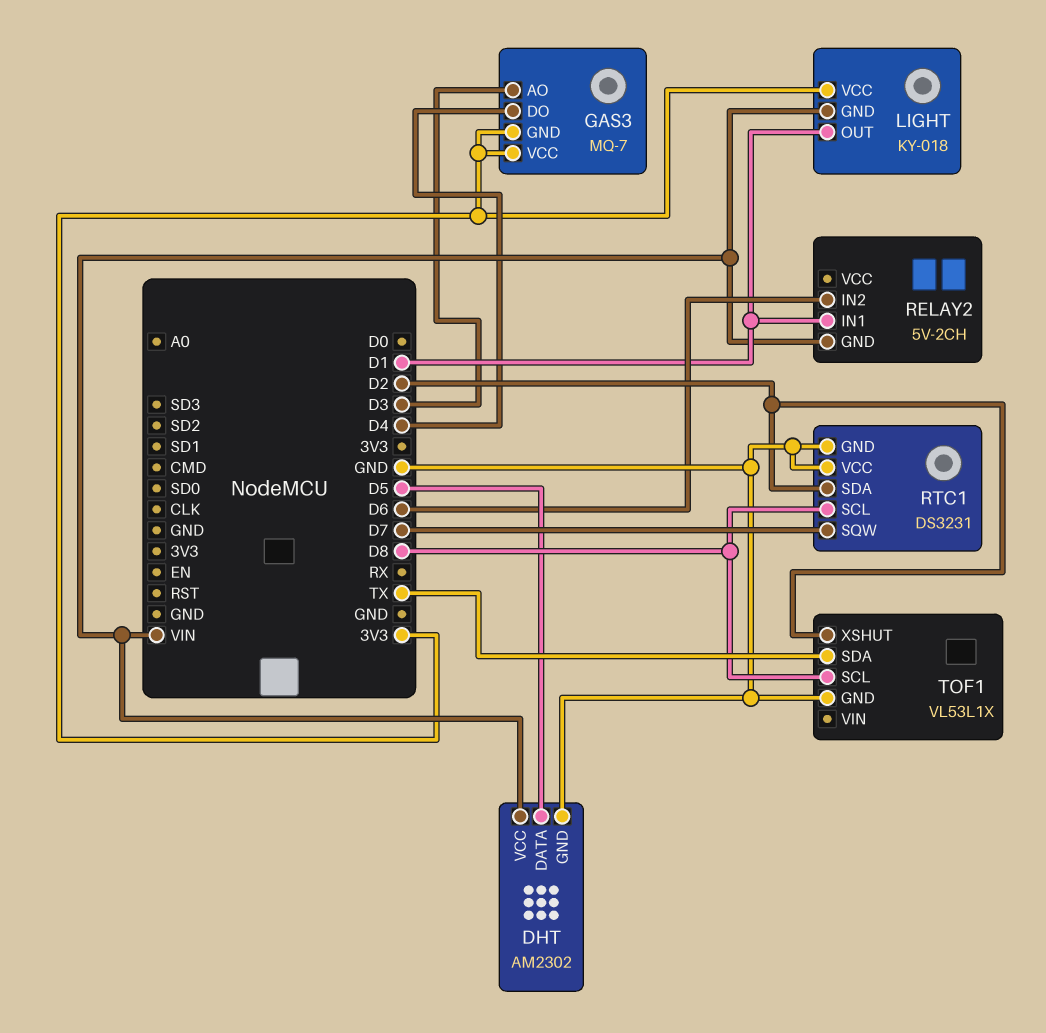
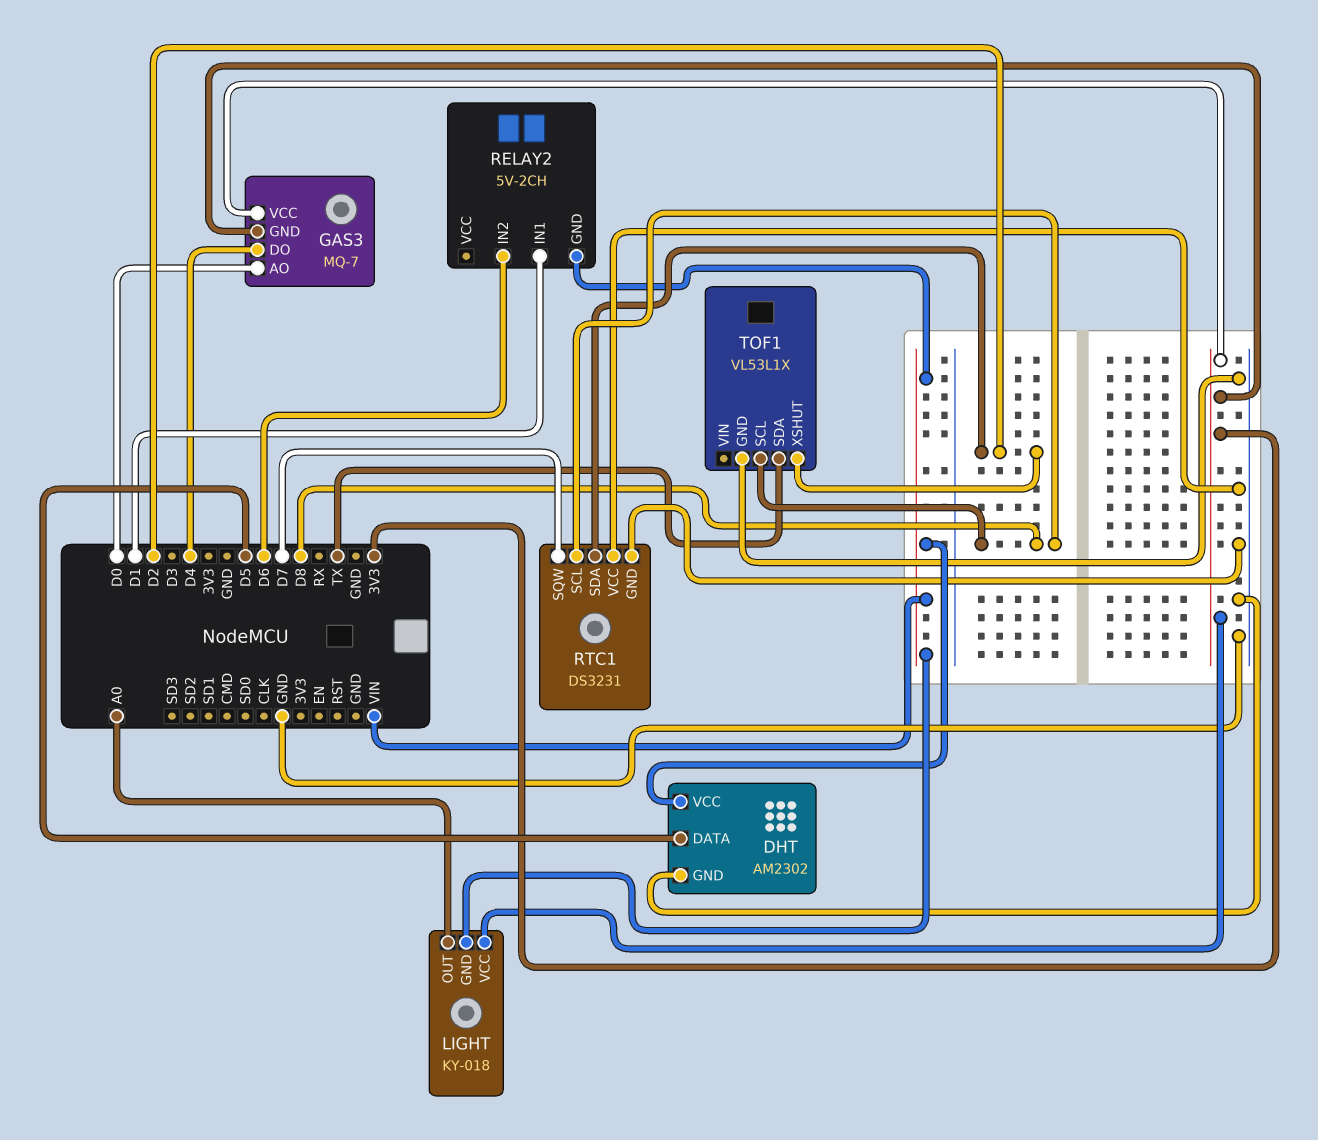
GAS3 pin AO: D3 -> D0
LIGHT pin OUT: D1 -> A0

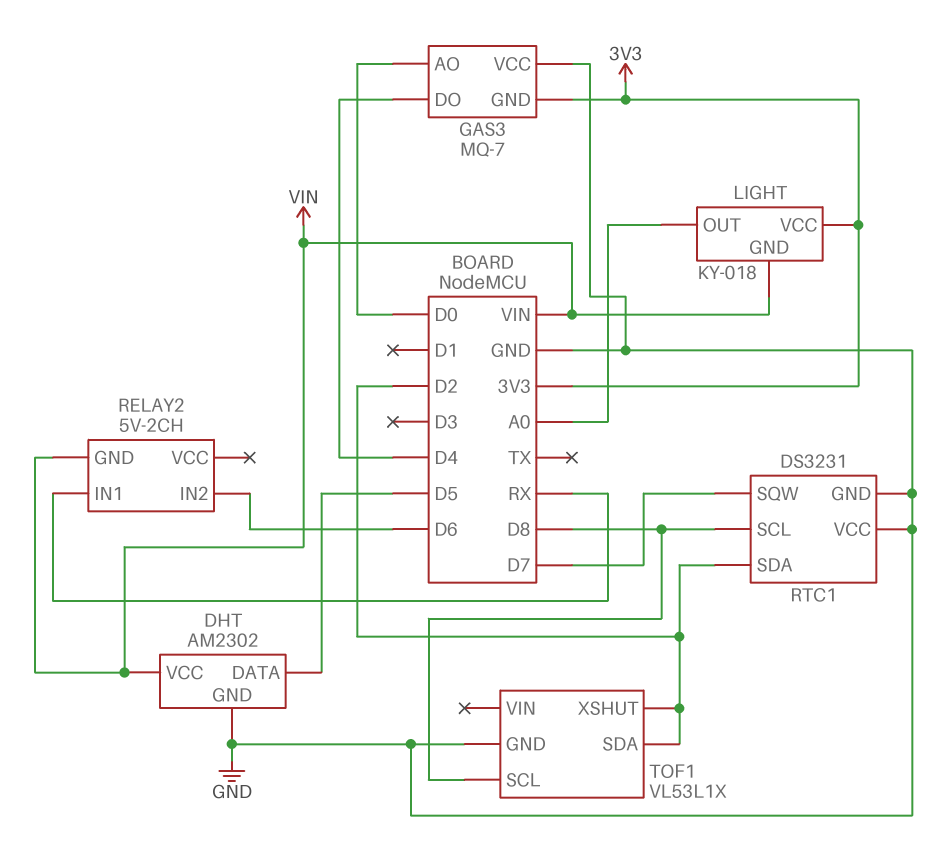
GAS3 pin VCC: 3V3 -> GND
RELAY2 pin IN1: D1 -> RX
TOF1 pin SDA: TX -> D2

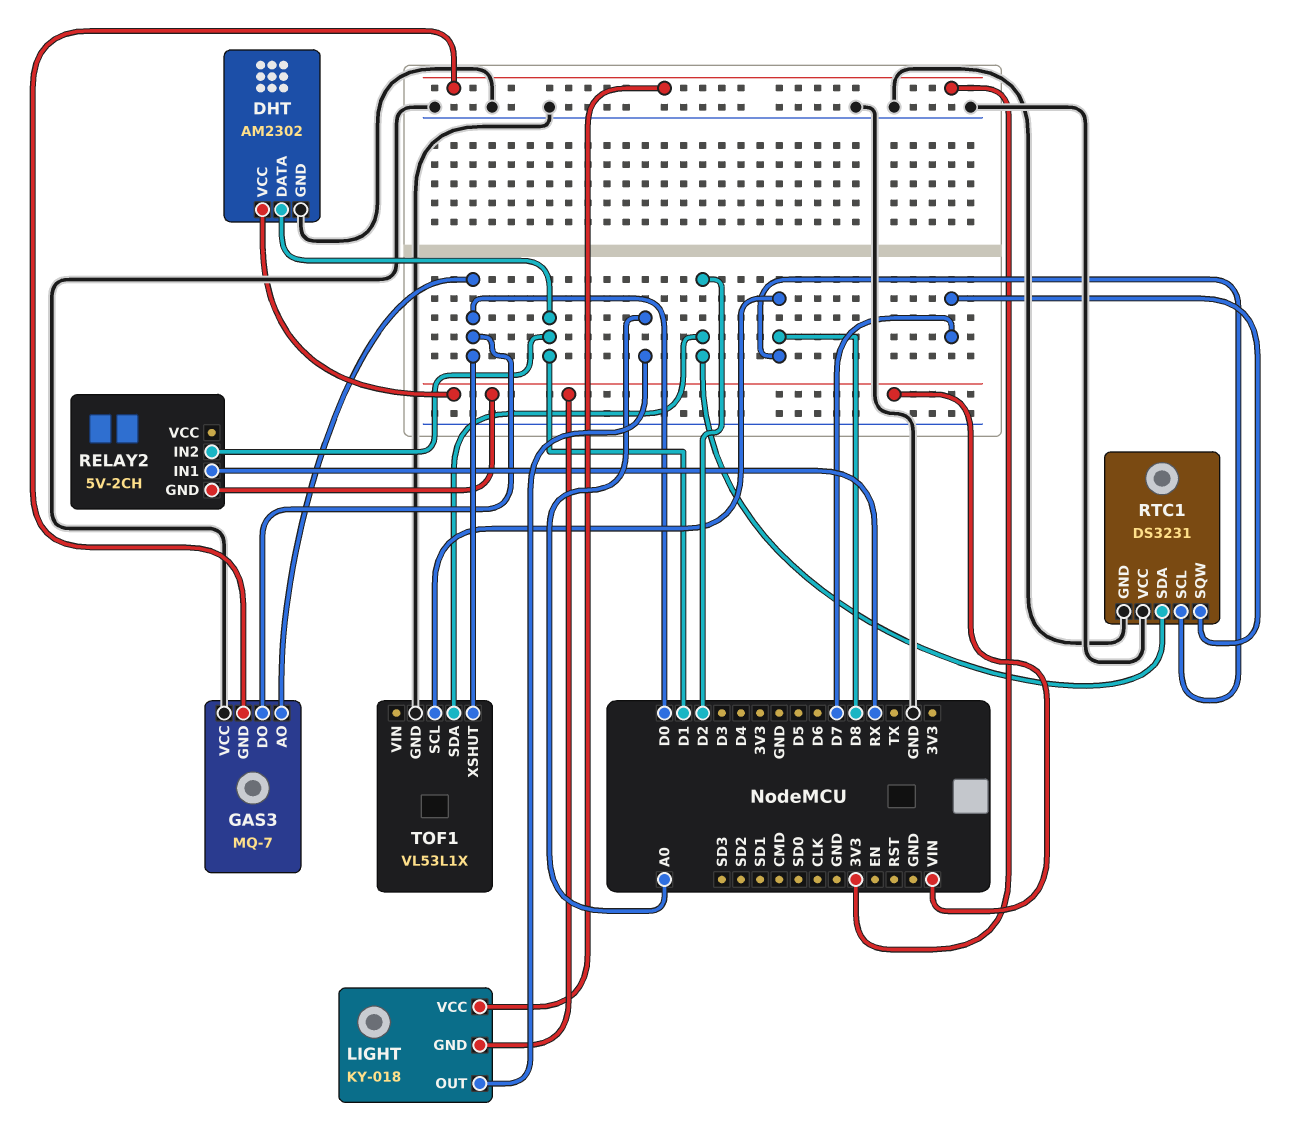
DHT pin DATA: D5 -> D1
GAS3 pin DO: D4 -> D0
RELAY2 pin IN2: D6 -> D1
TOF1 pin XSHUT: D2 -> D0

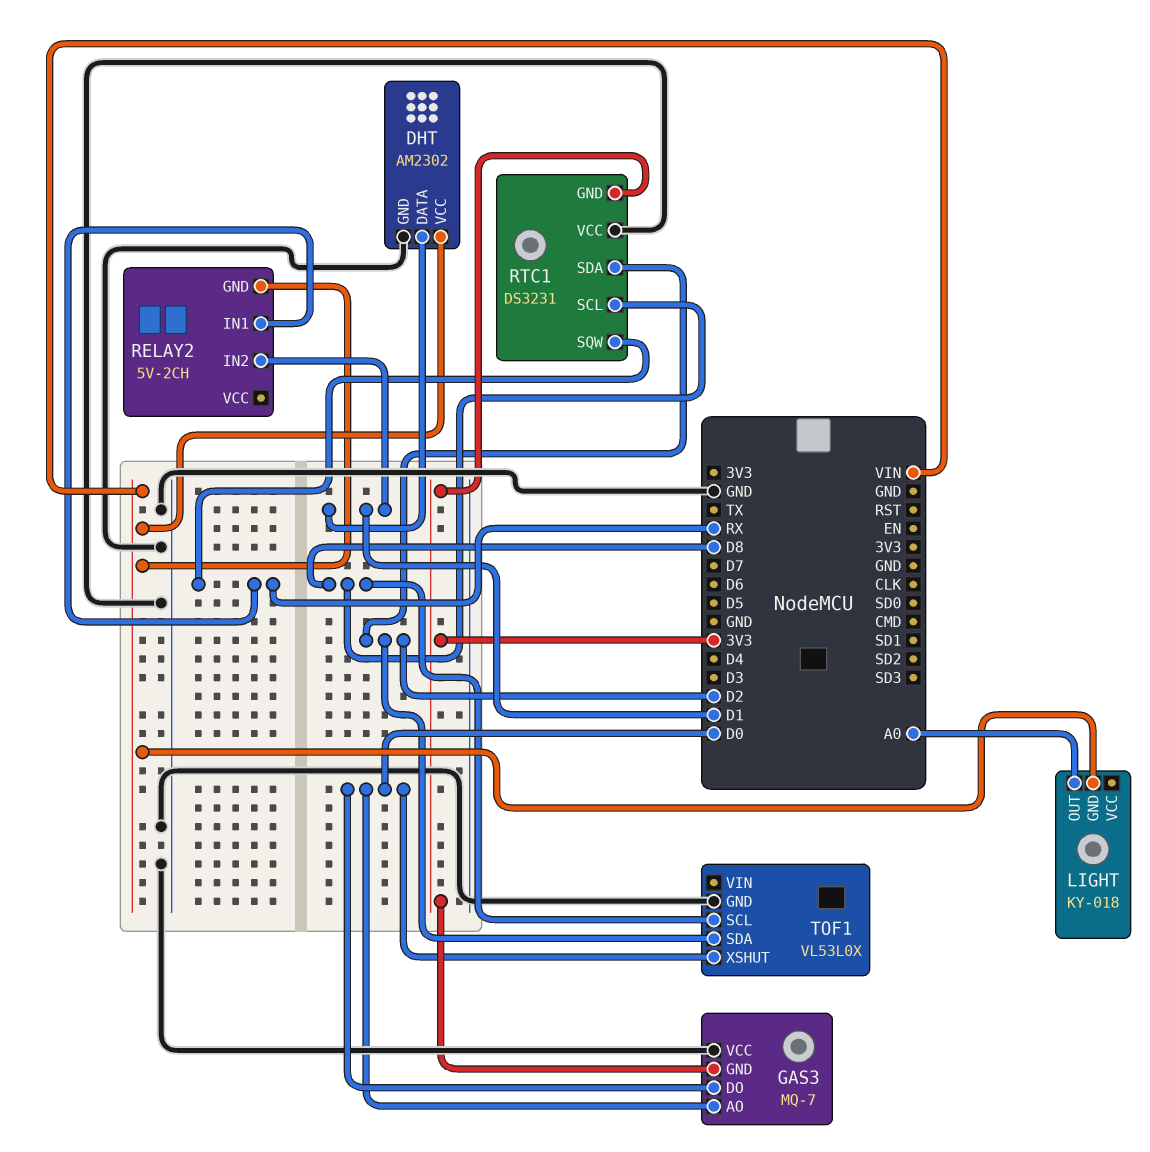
LIGHT pin VCC: 3V3 -> none
RTC1 pin GND: GND -> 3V3
RTC1 pin SQW: D7 -> RX
TOF1: VL53L1X -> VL53L0X

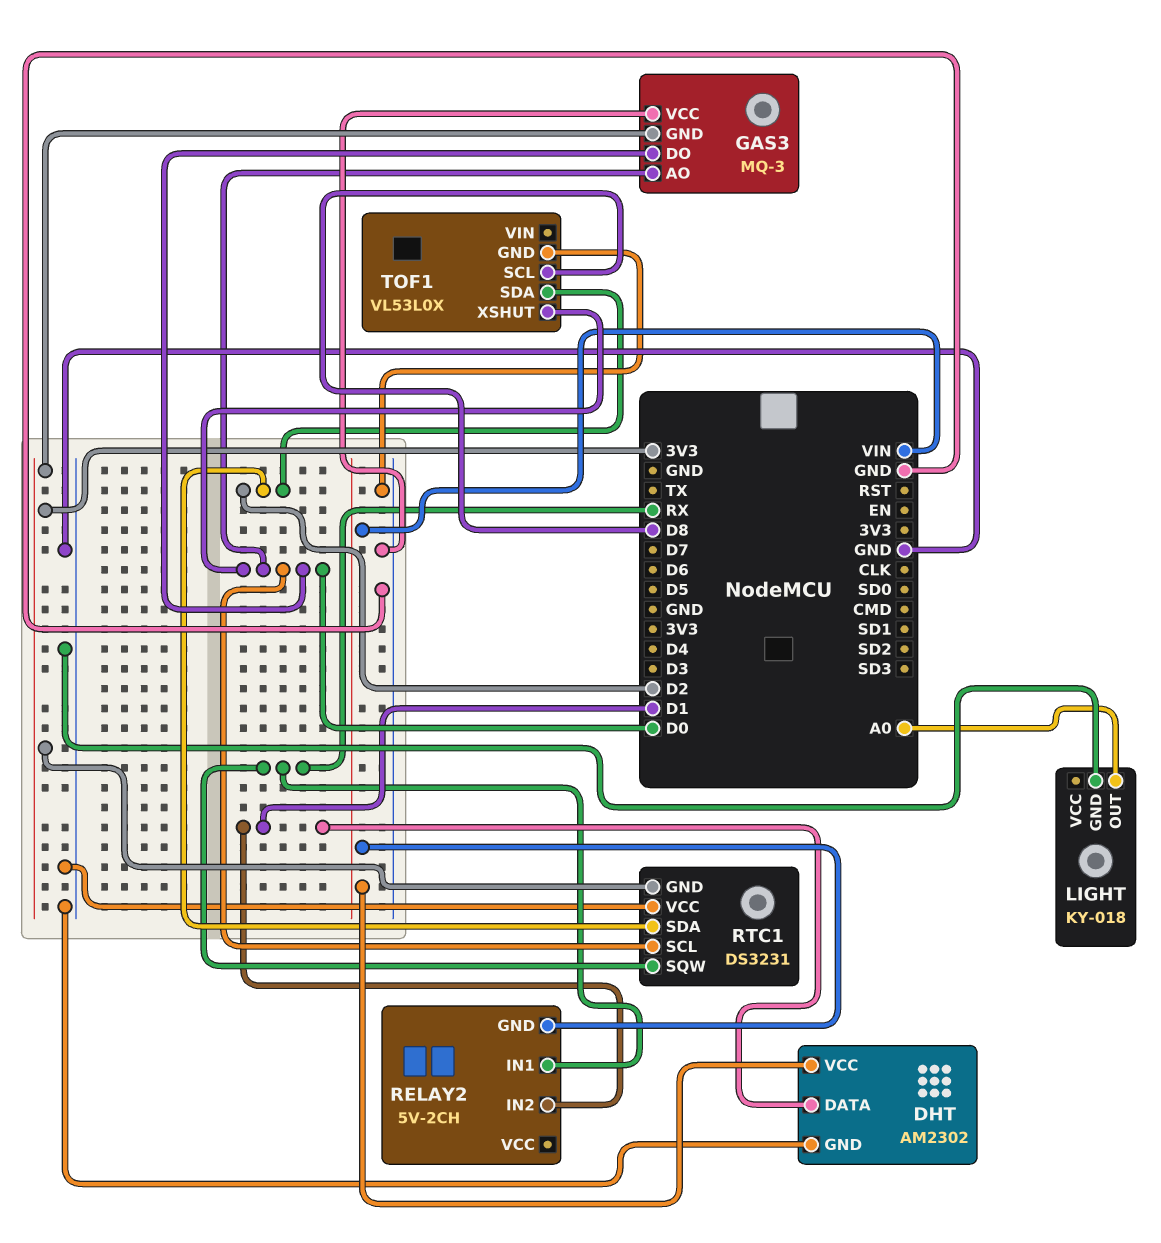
GAS3: MQ-7 -> MQ-3
LIGHT pin GND: VIN -> GND
RTC1 pin SCL: D8 -> D0

